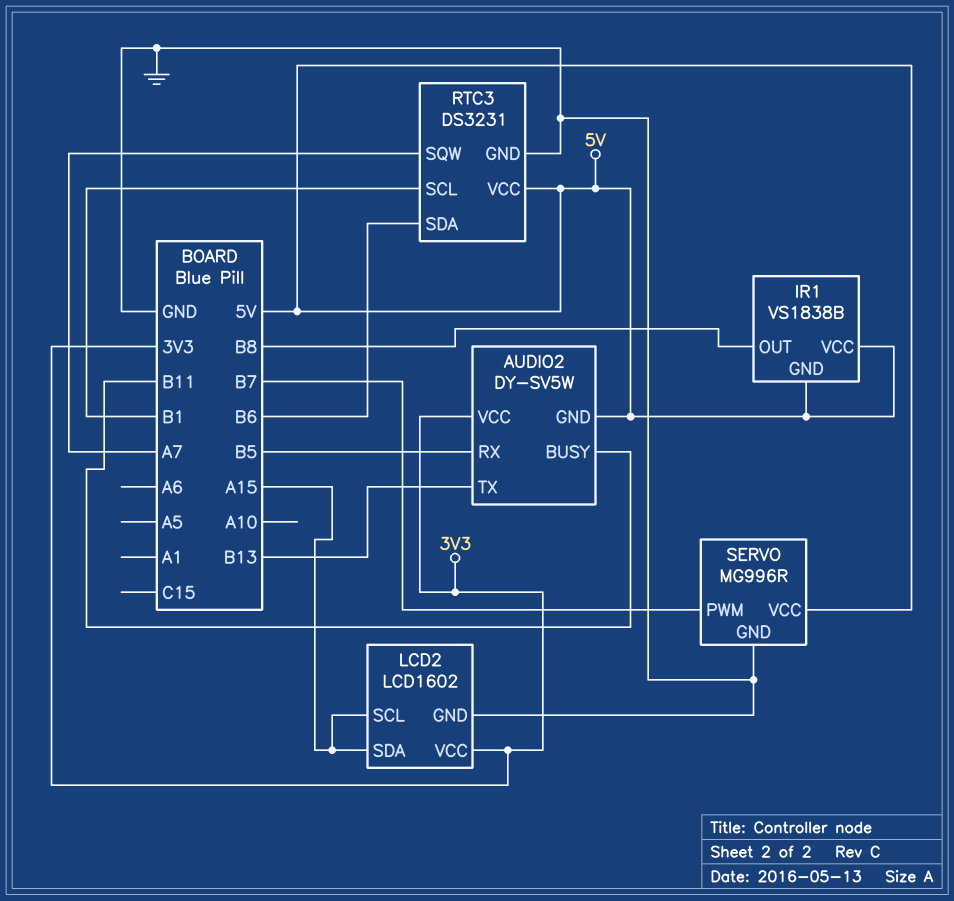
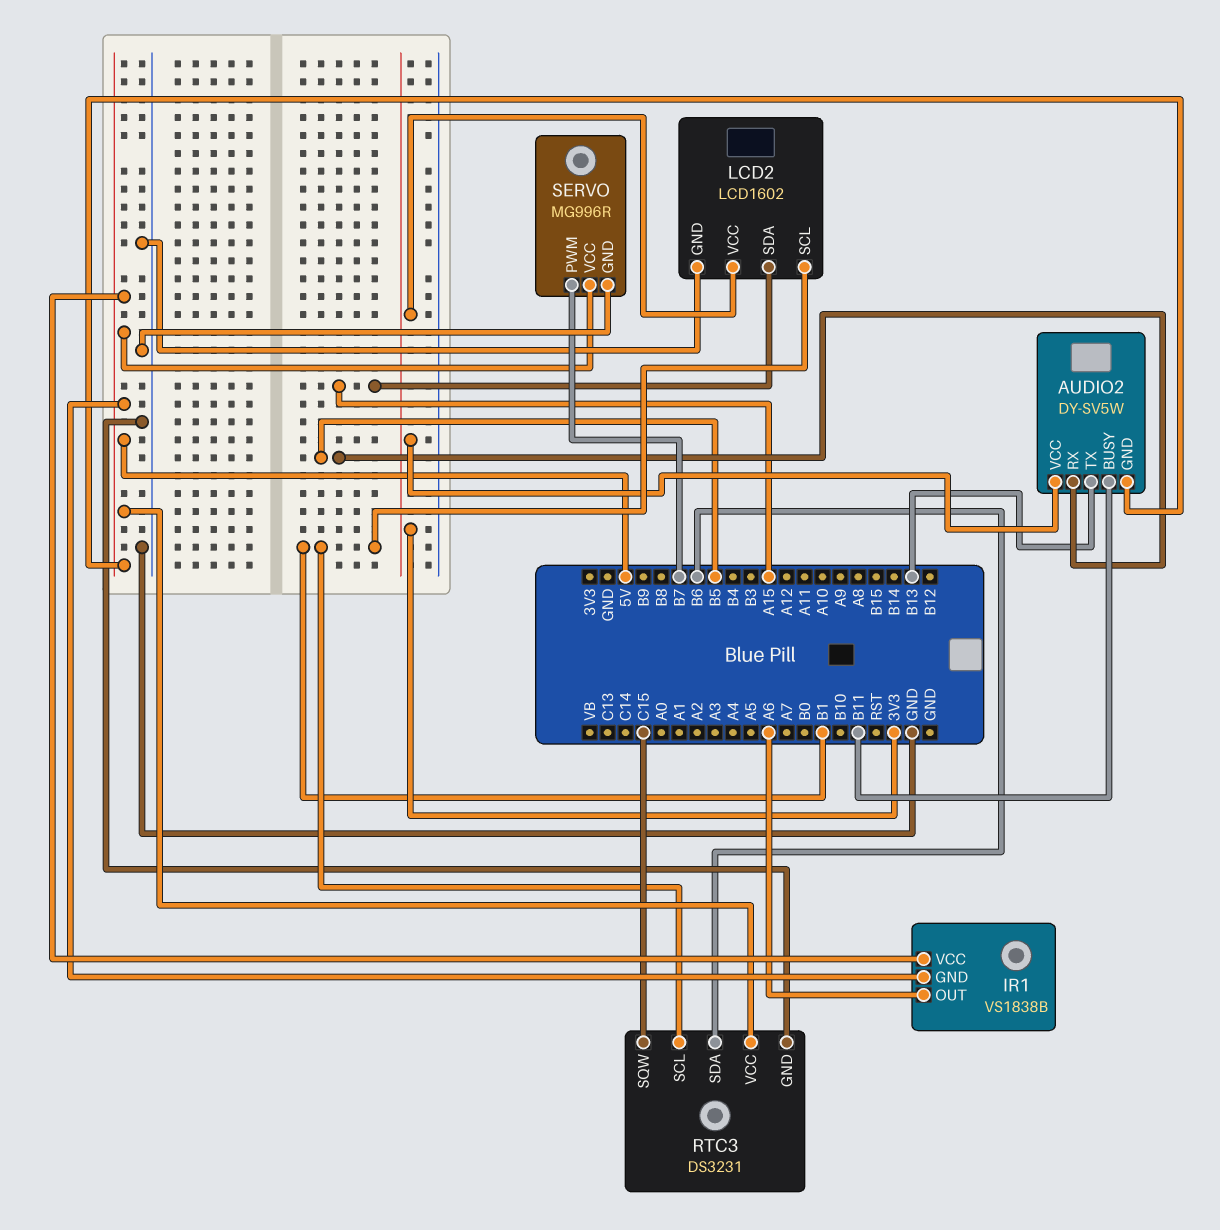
IR1 pin OUT: B8 -> A6
LCD2 pin SCL: A15 -> B1
RTC3 pin SQW: A7 -> C15

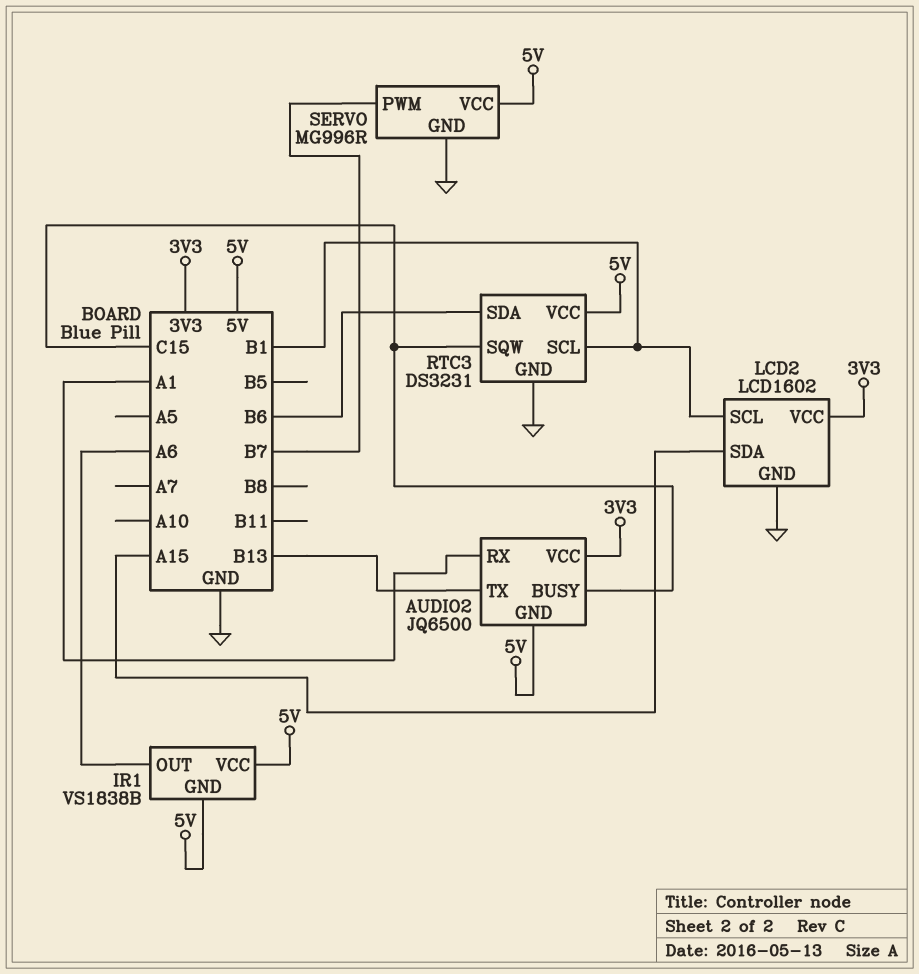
AUDIO2: DY-SV5W -> JQ6500
AUDIO2 pin BUSY: B11 -> C15
AUDIO2 pin RX: B5 -> A1

